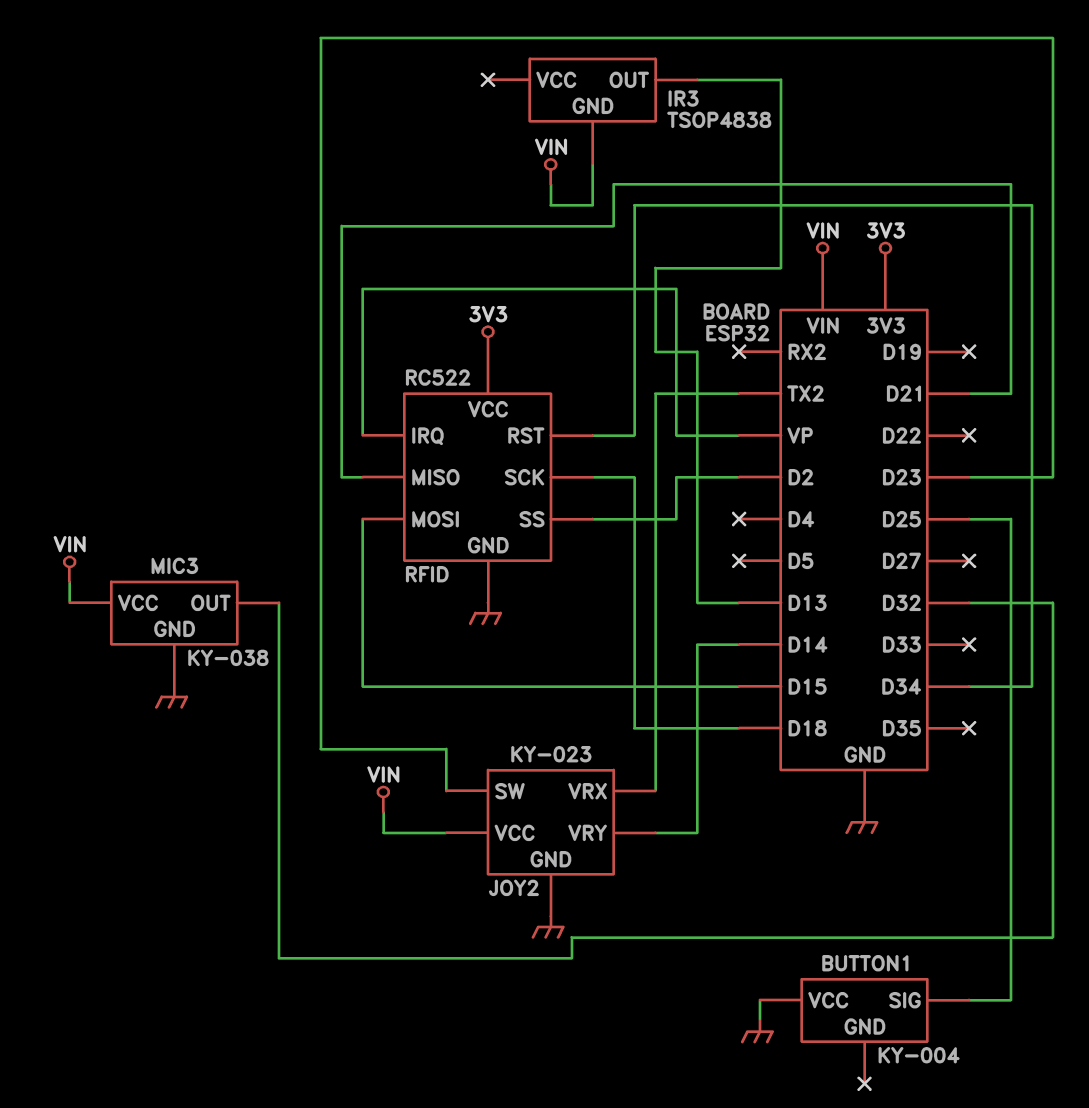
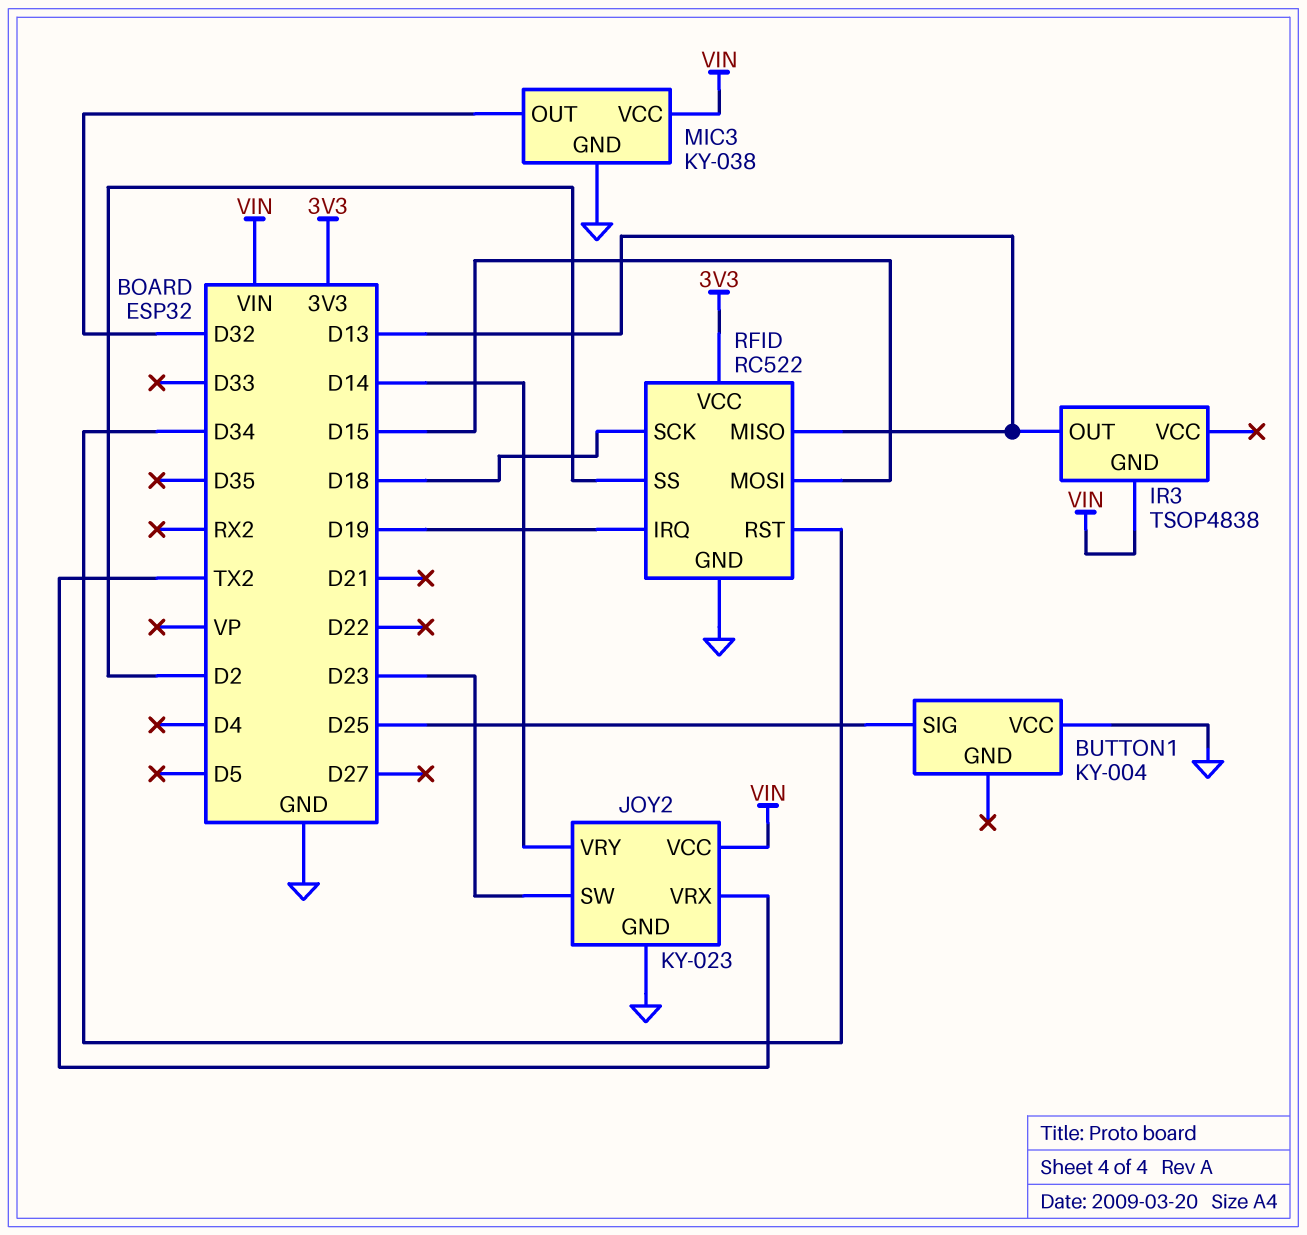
RFID pin IRQ: VP -> D19
RFID pin MISO: D21 -> D13

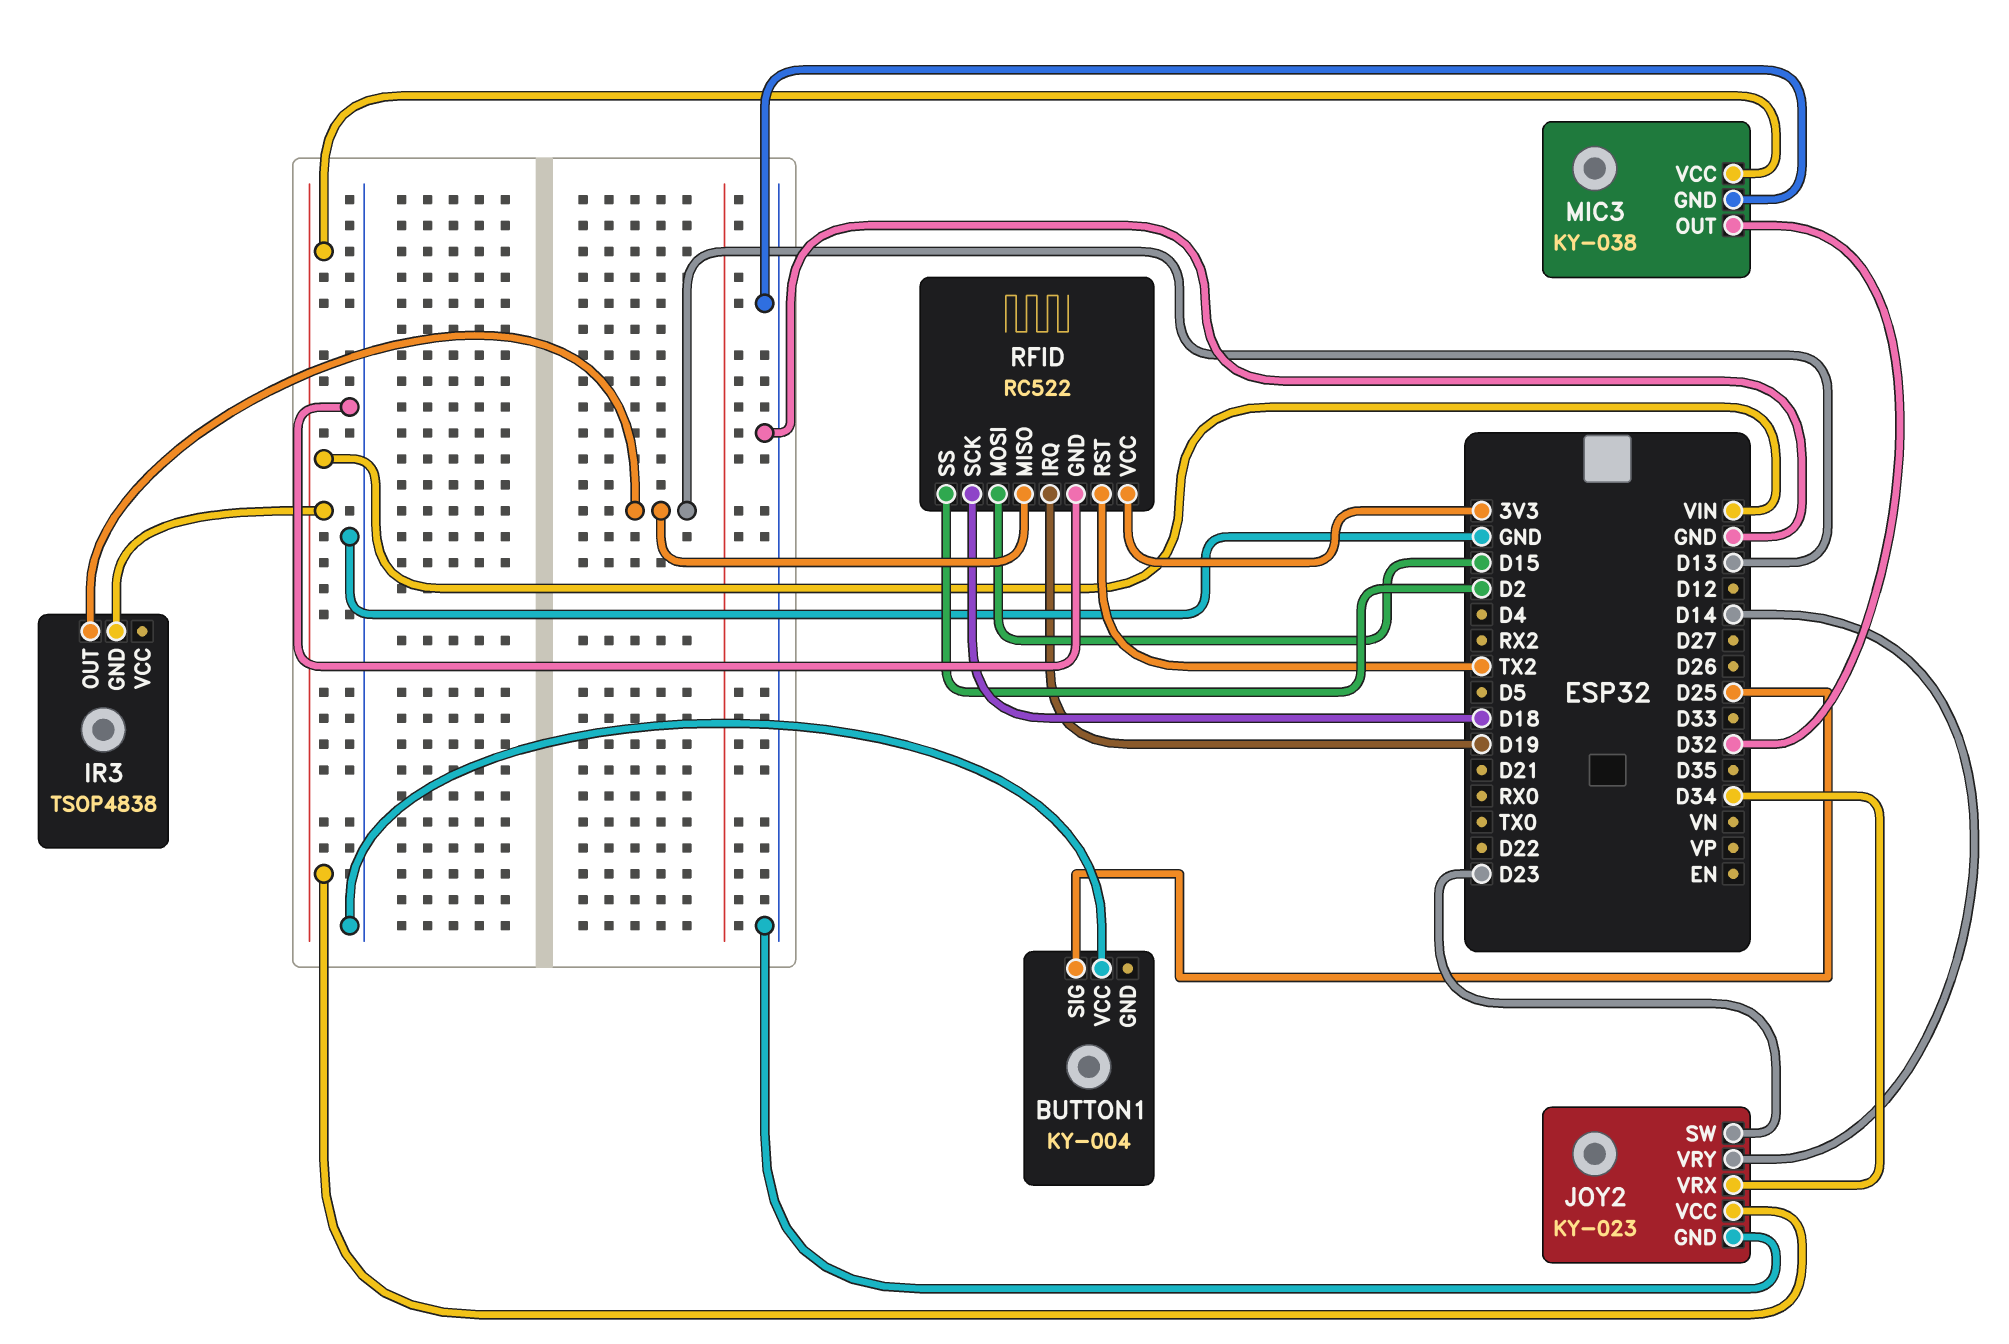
JOY2 pin VRX: TX2 -> D34
RFID pin RST: D34 -> TX2

